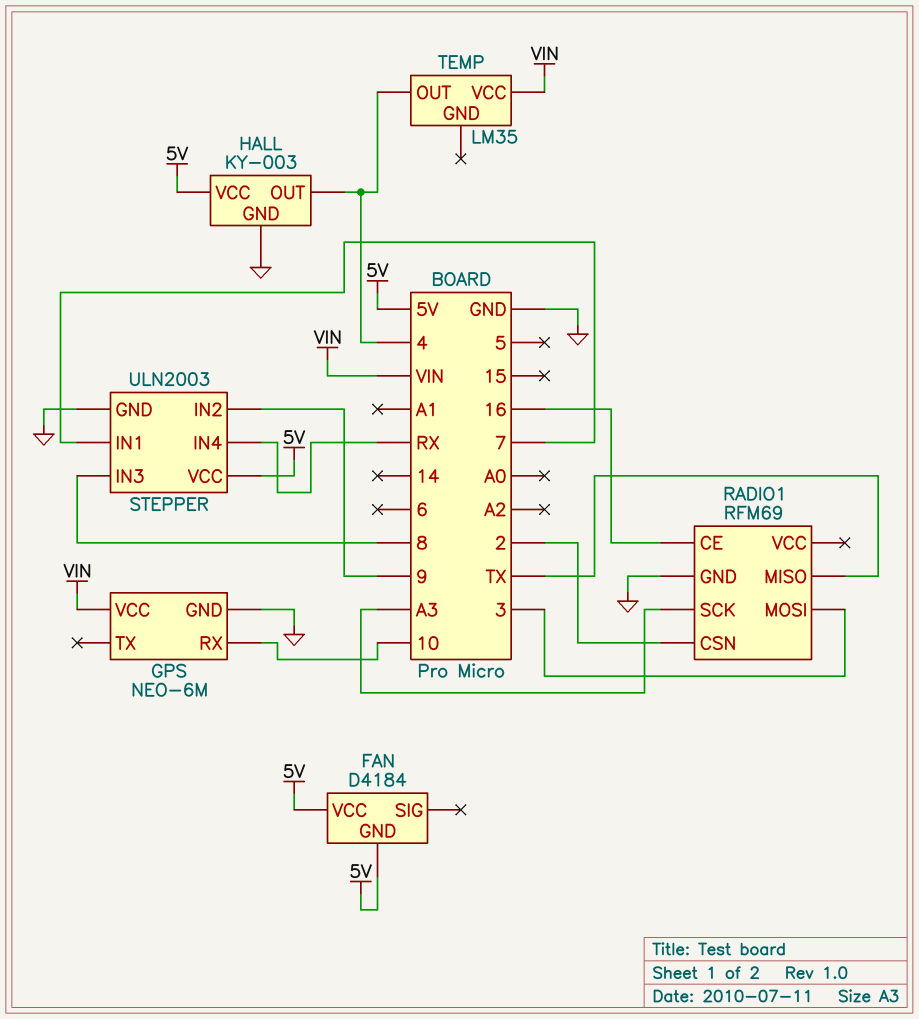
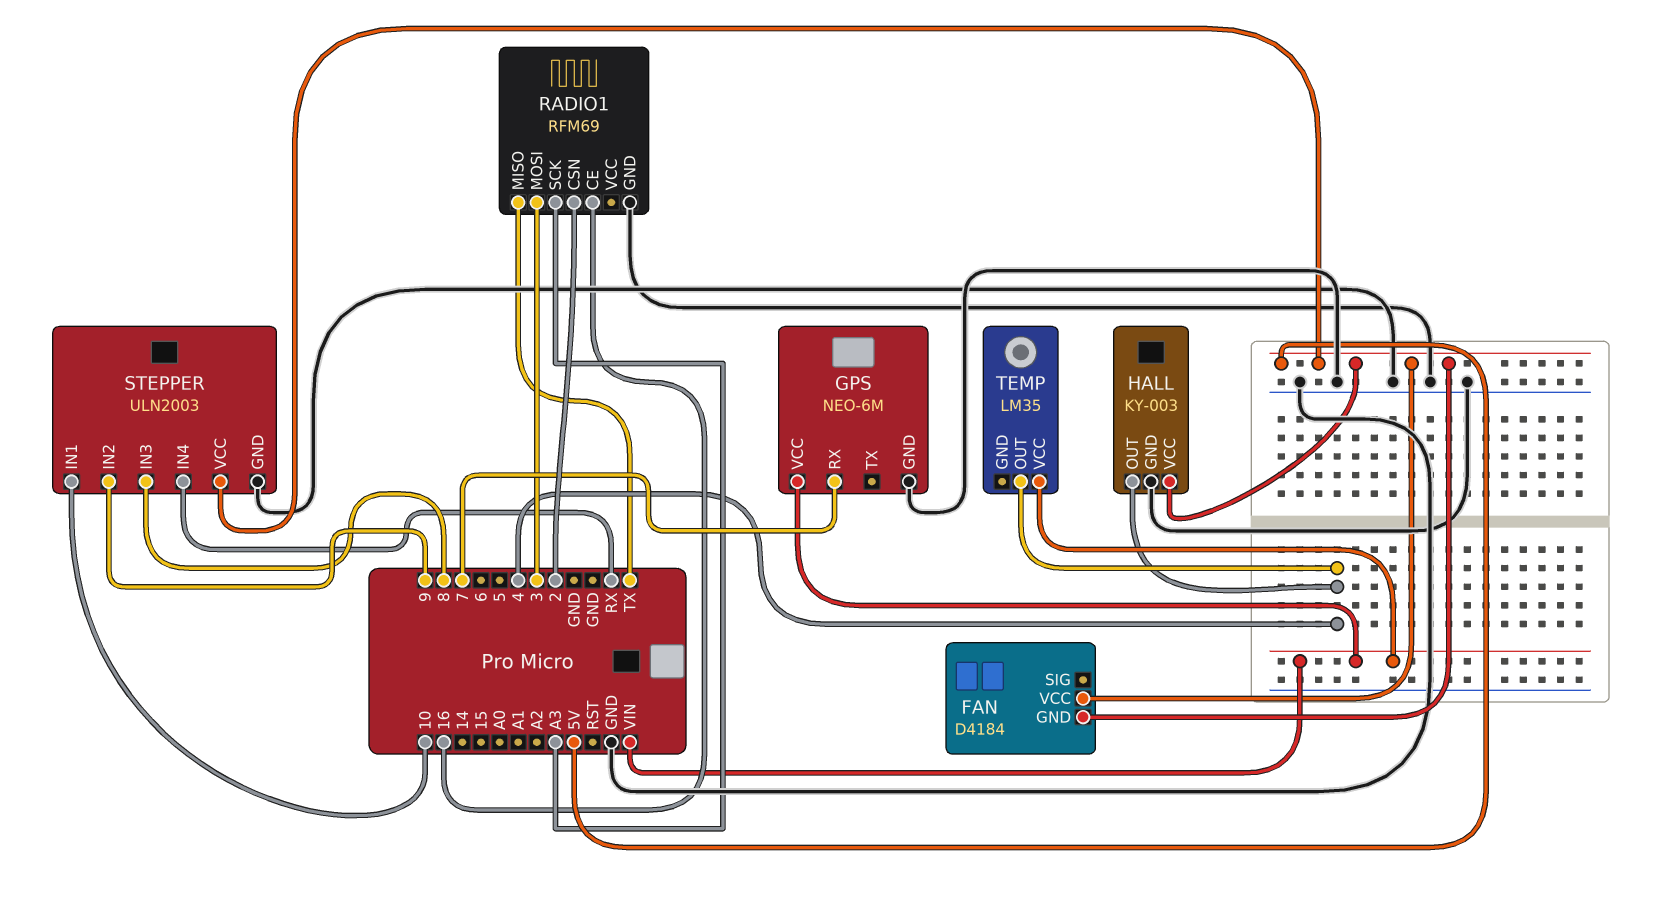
GPS pin RX: 10 -> 7
STEPPER pin IN1: 7 -> 10

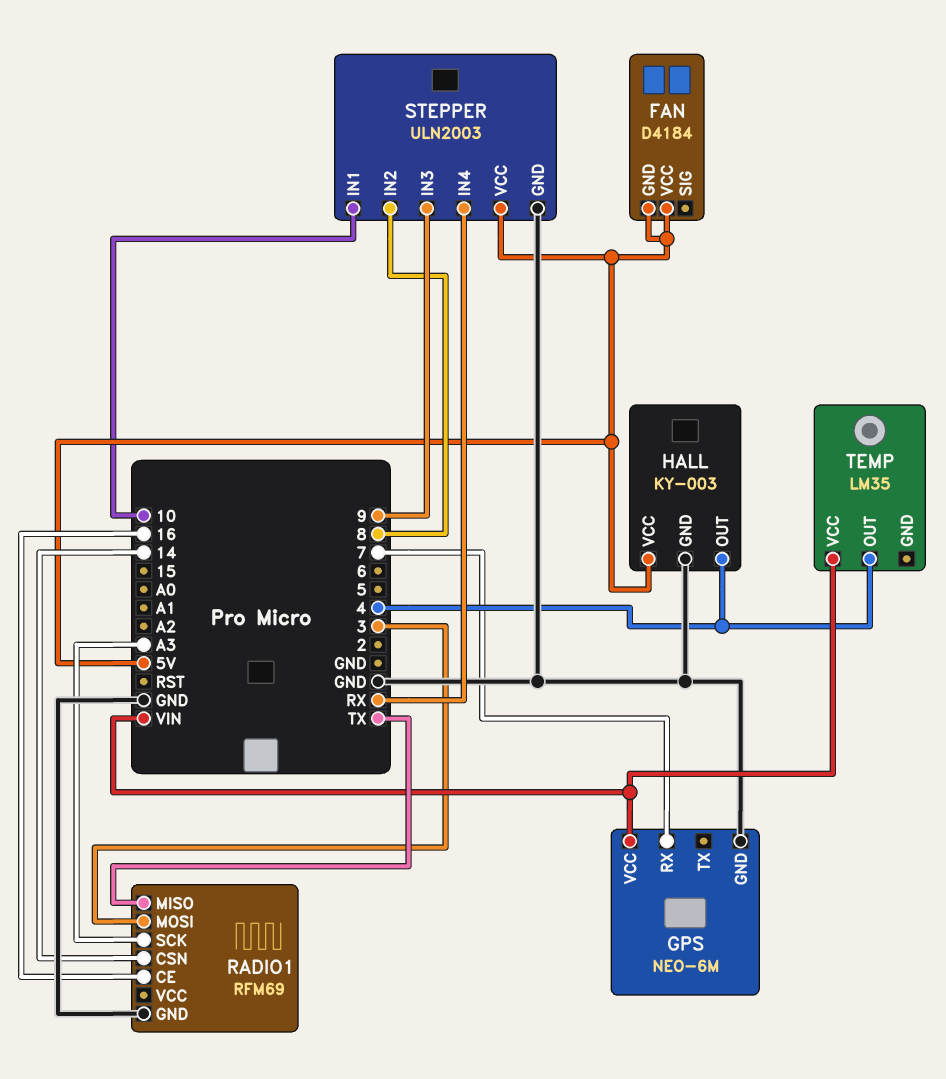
RADIO1 pin CSN: 2 -> 14
STEPPER pin IN2: 9 -> 8
STEPPER pin IN3: 8 -> 9

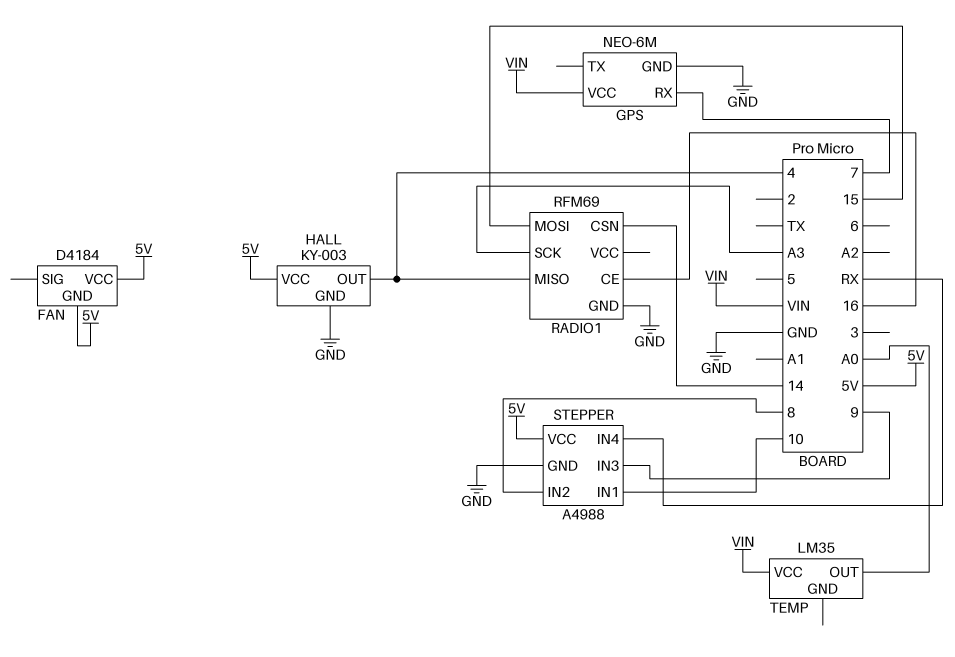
RADIO1 pin MISO: TX -> 4
RADIO1 pin MOSI: 3 -> 15
STEPPER: ULN2003 -> A4988
TEMP pin OUT: 4 -> A0

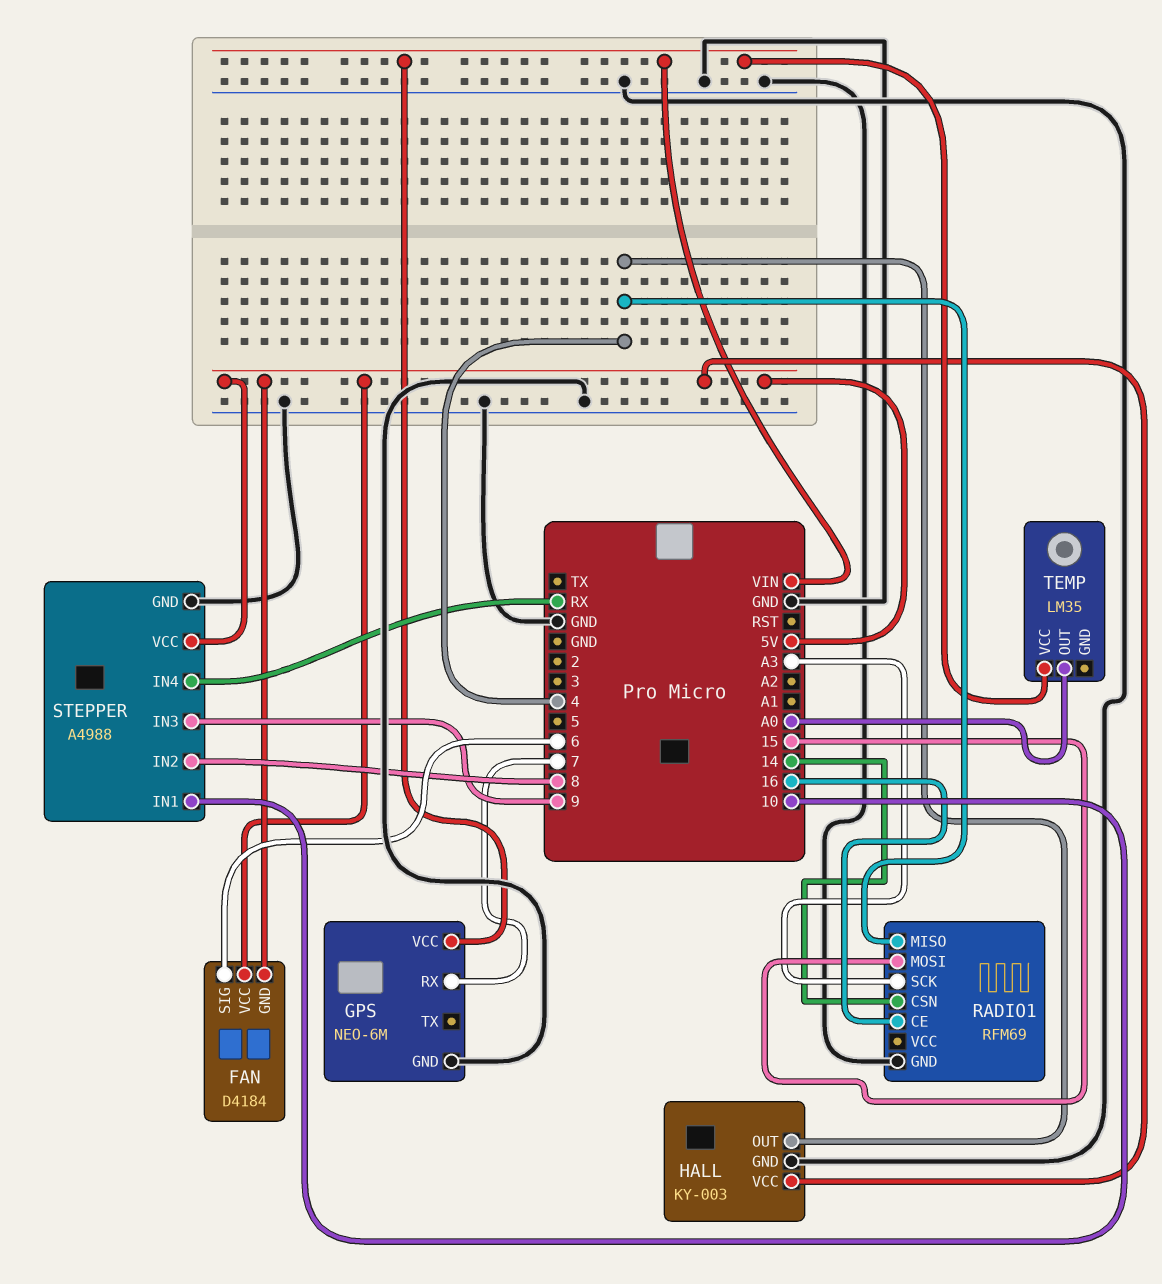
FAN pin SIG: none -> 6

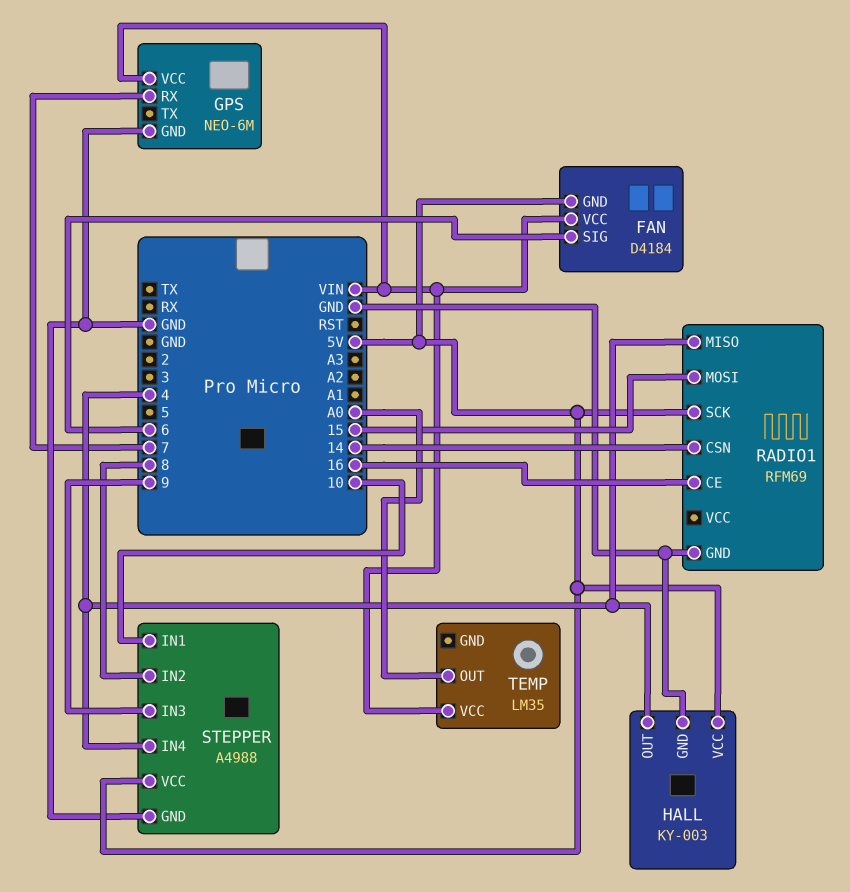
FAN pin VCC: 5V -> VIN
RADIO1 pin SCK: A3 -> 5V
STEPPER pin IN4: RX -> 4

